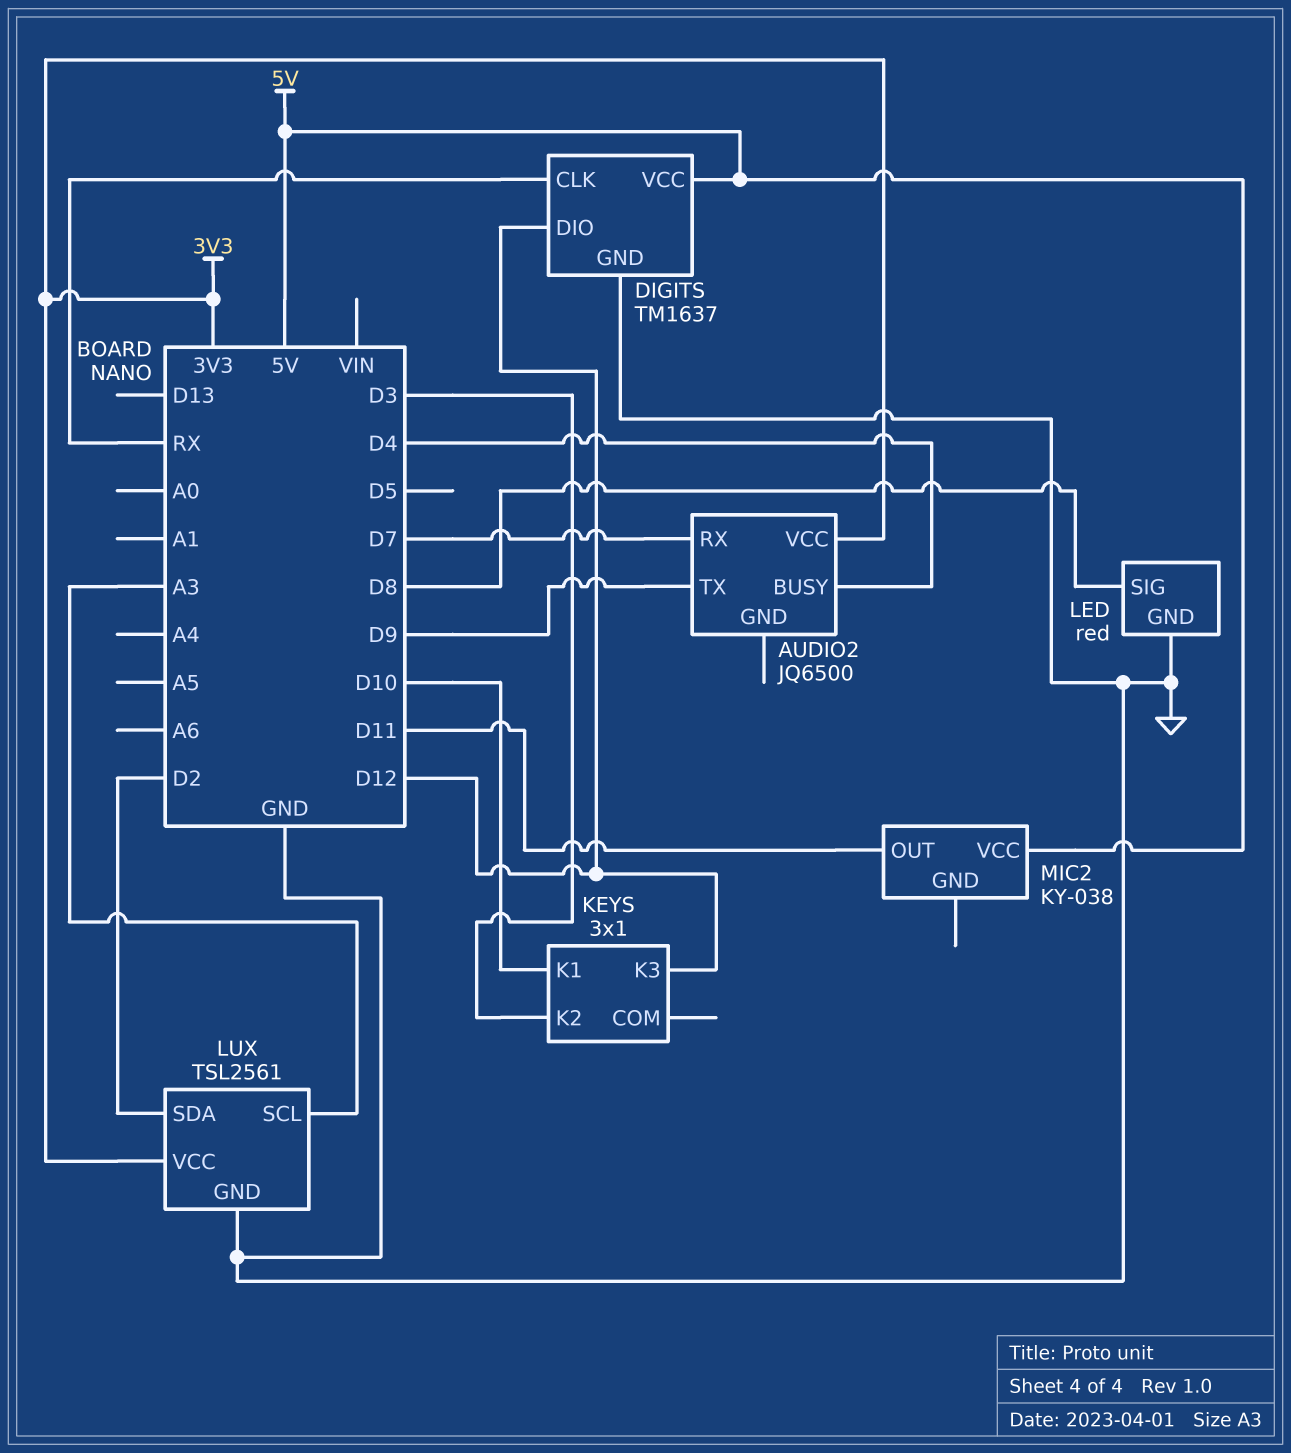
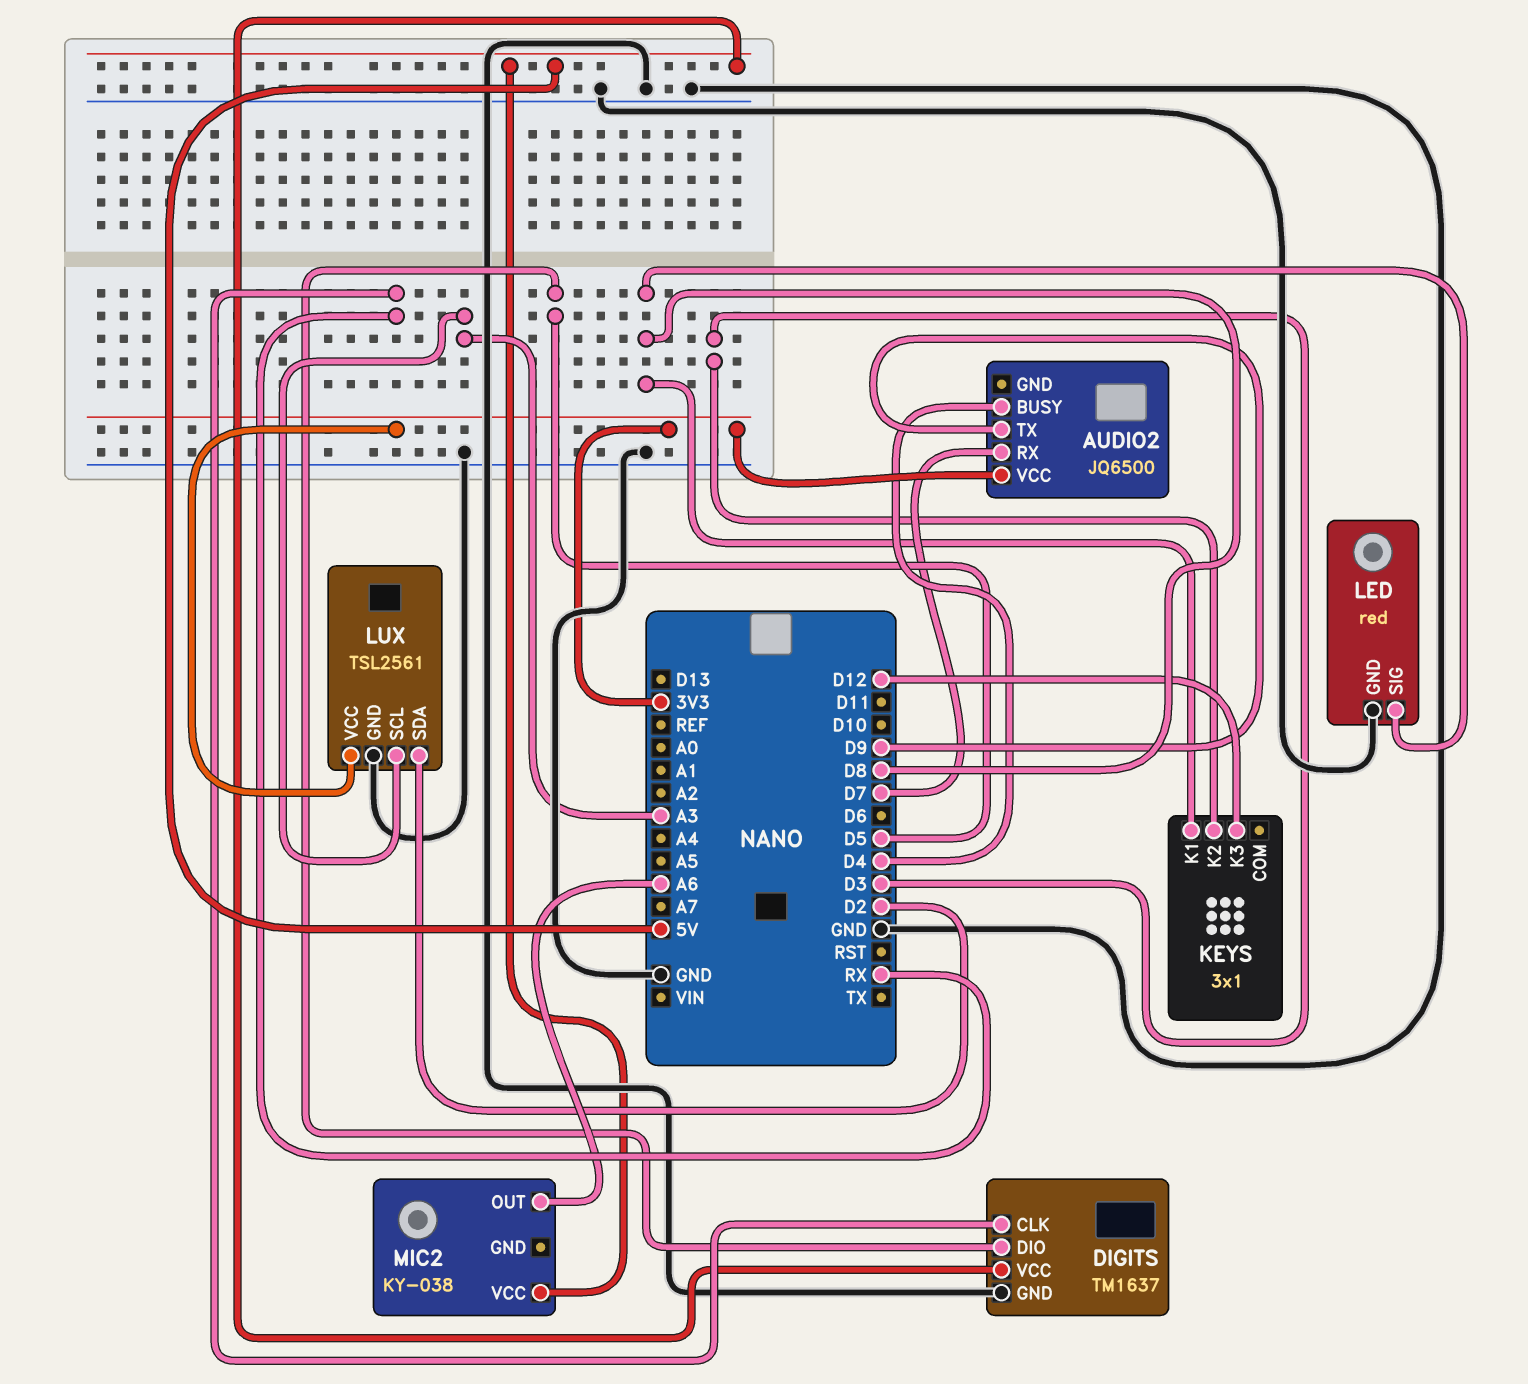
DIGITS pin DIO: D12 -> D5
KEYS pin K1: D10 -> D8
MIC2 pin OUT: D11 -> A6

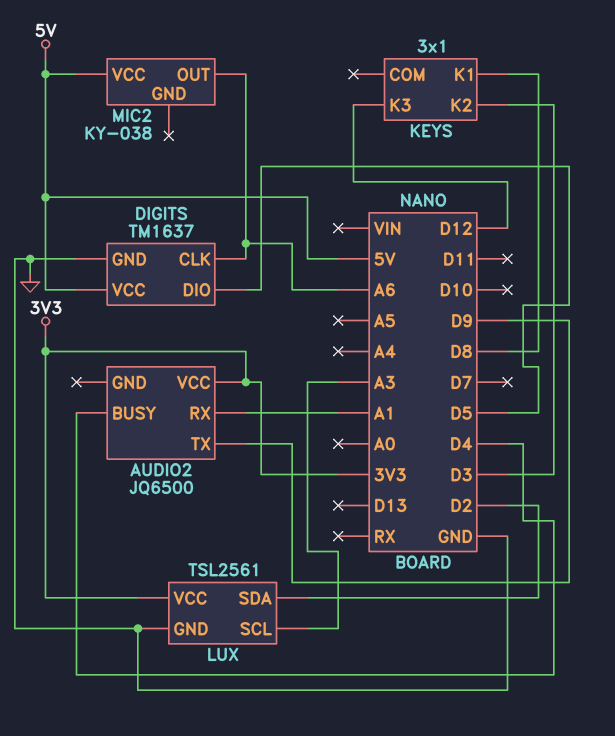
AUDIO2 pin RX: D7 -> A1
DIGITS pin CLK: RX -> A6
LED: red -> none
LED pin GND: GND -> none
LED pin SIG: D8 -> none

